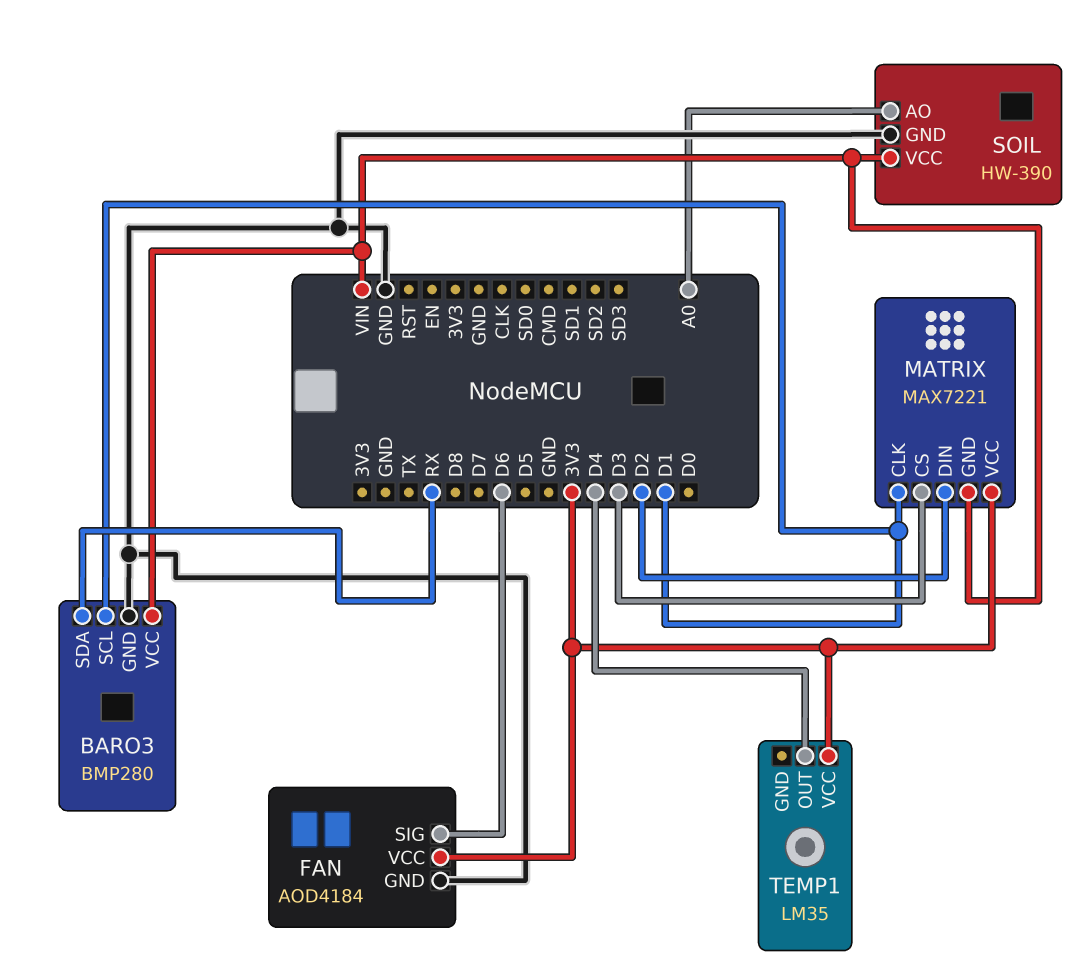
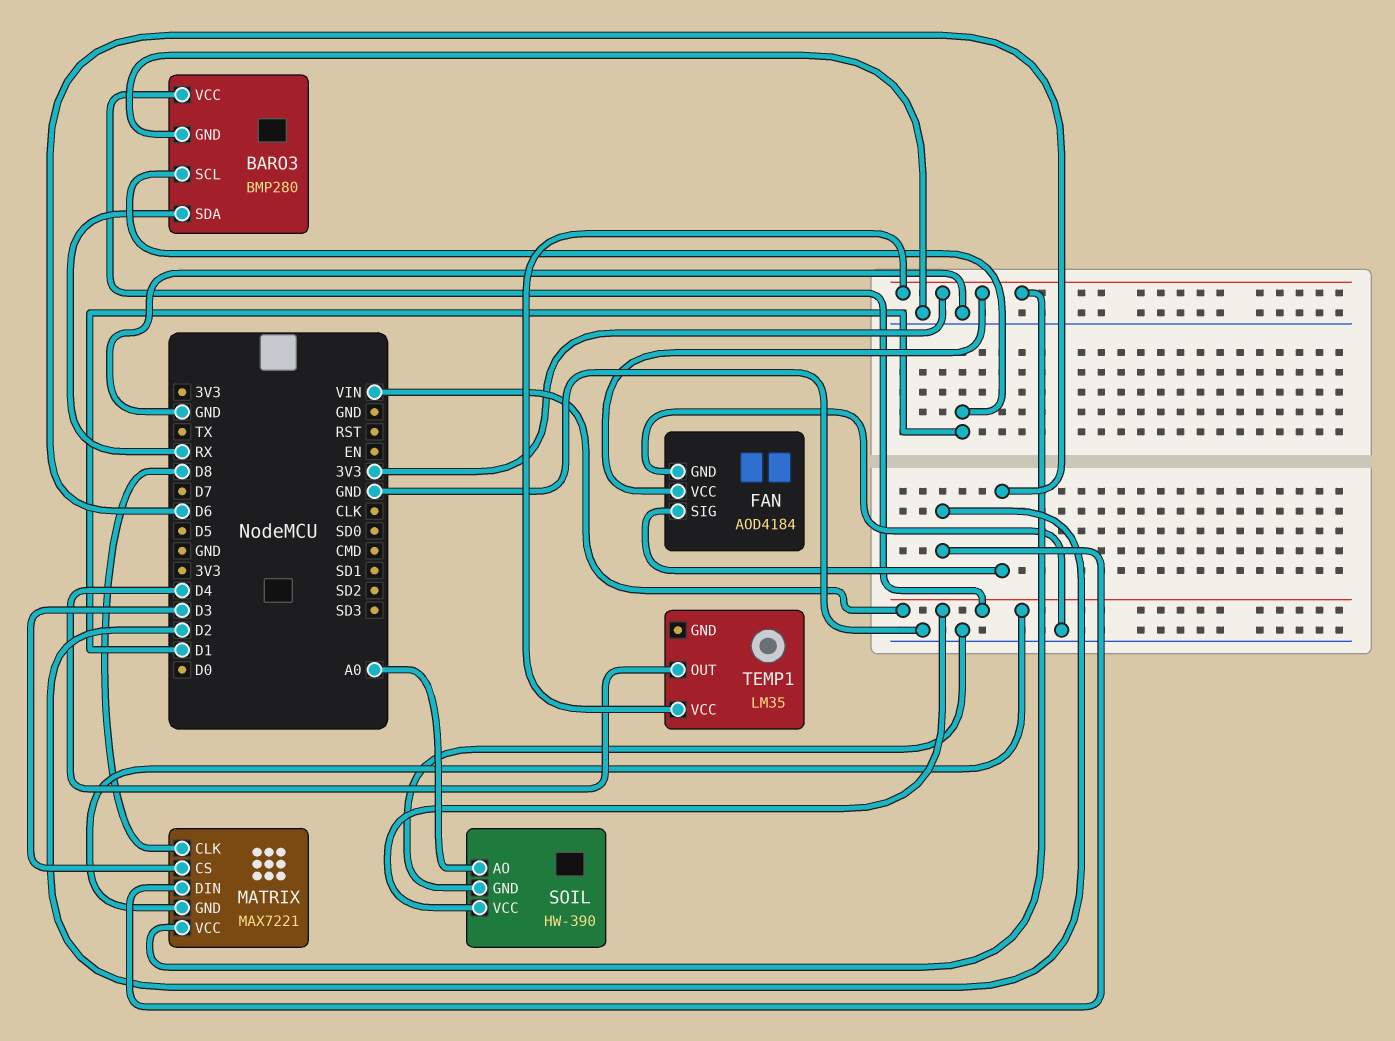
MATRIX pin CLK: D1 -> D8

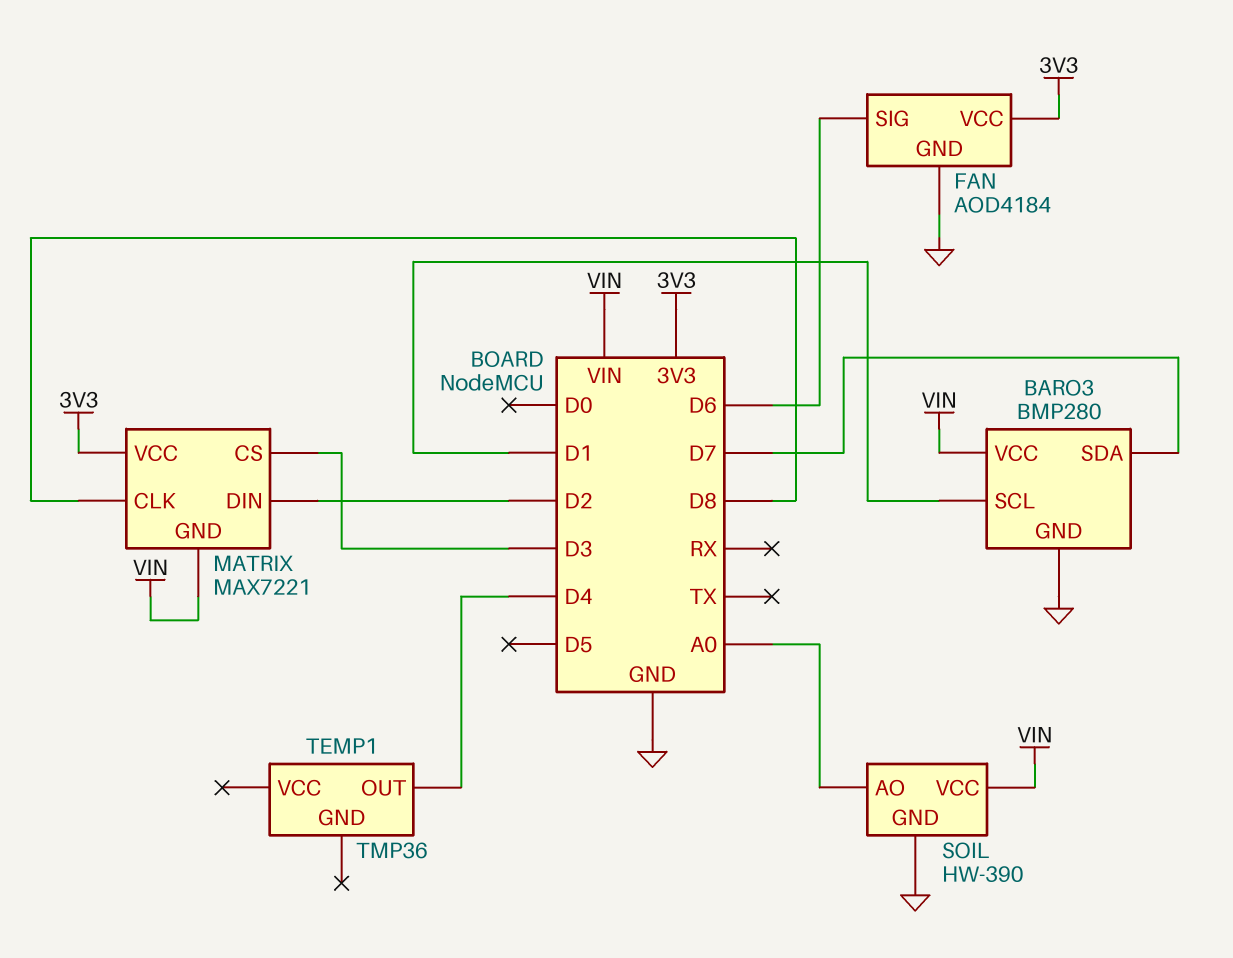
BARO3 pin SDA: RX -> D7
TEMP1: LM35 -> TMP36
TEMP1 pin VCC: 3V3 -> none

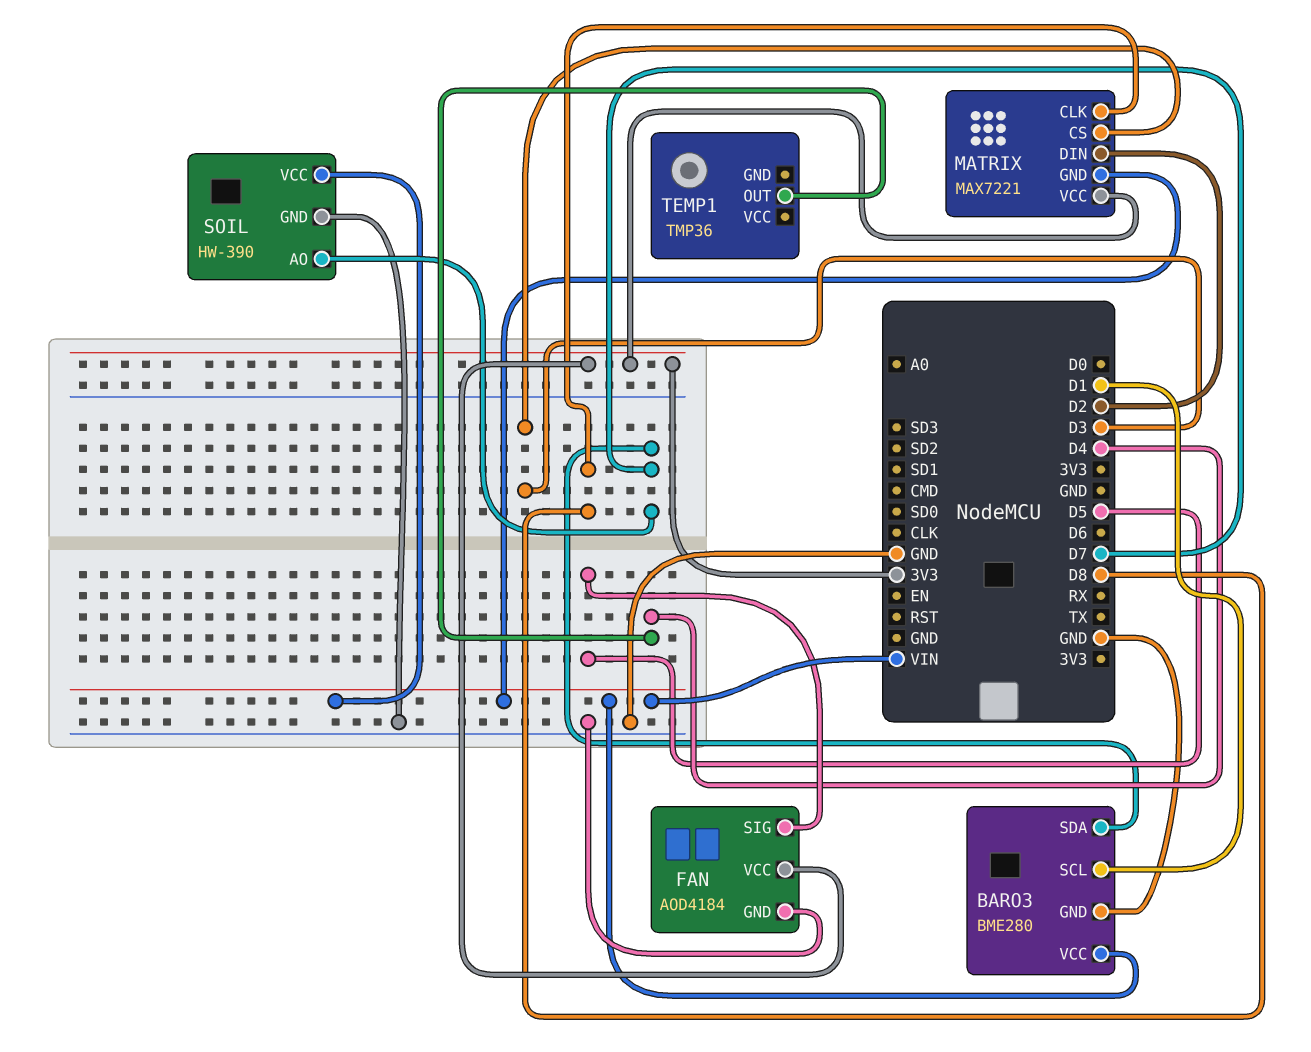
BARO3: BMP280 -> BME280
FAN pin SIG: D6 -> D5
SOIL pin AO: A0 -> D7

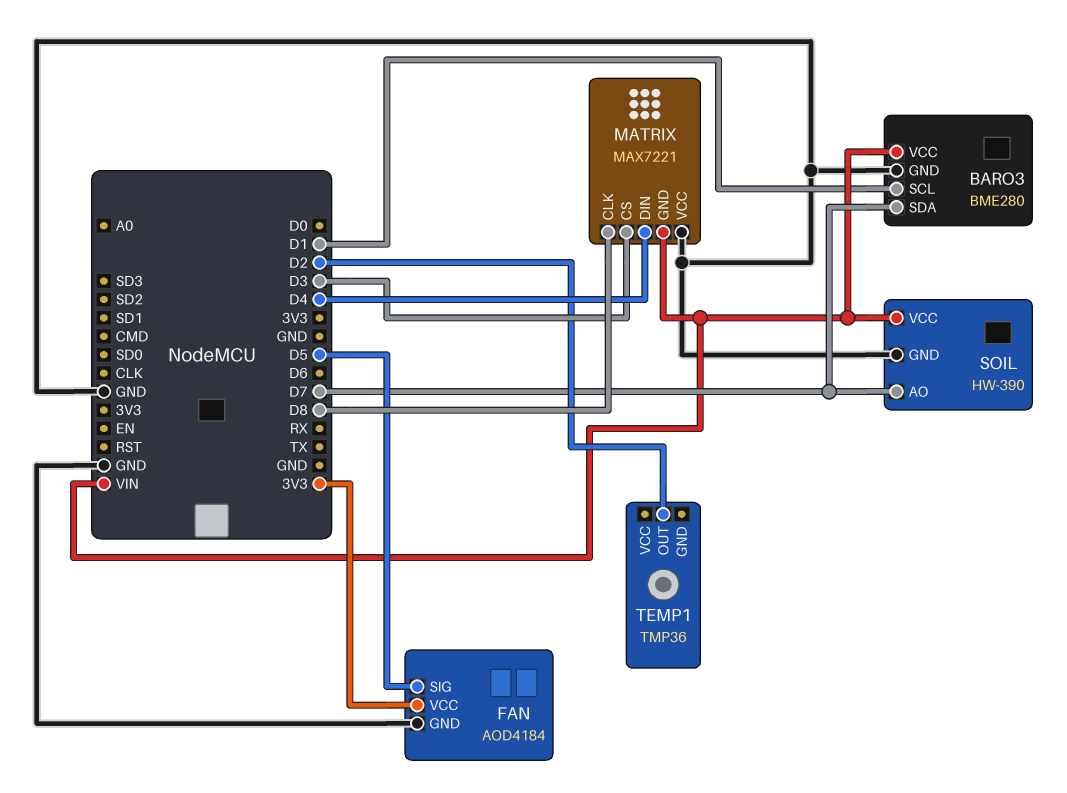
MATRIX pin DIN: D2 -> D4
MATRIX pin VCC: 3V3 -> GND
TEMP1 pin OUT: D4 -> D2

